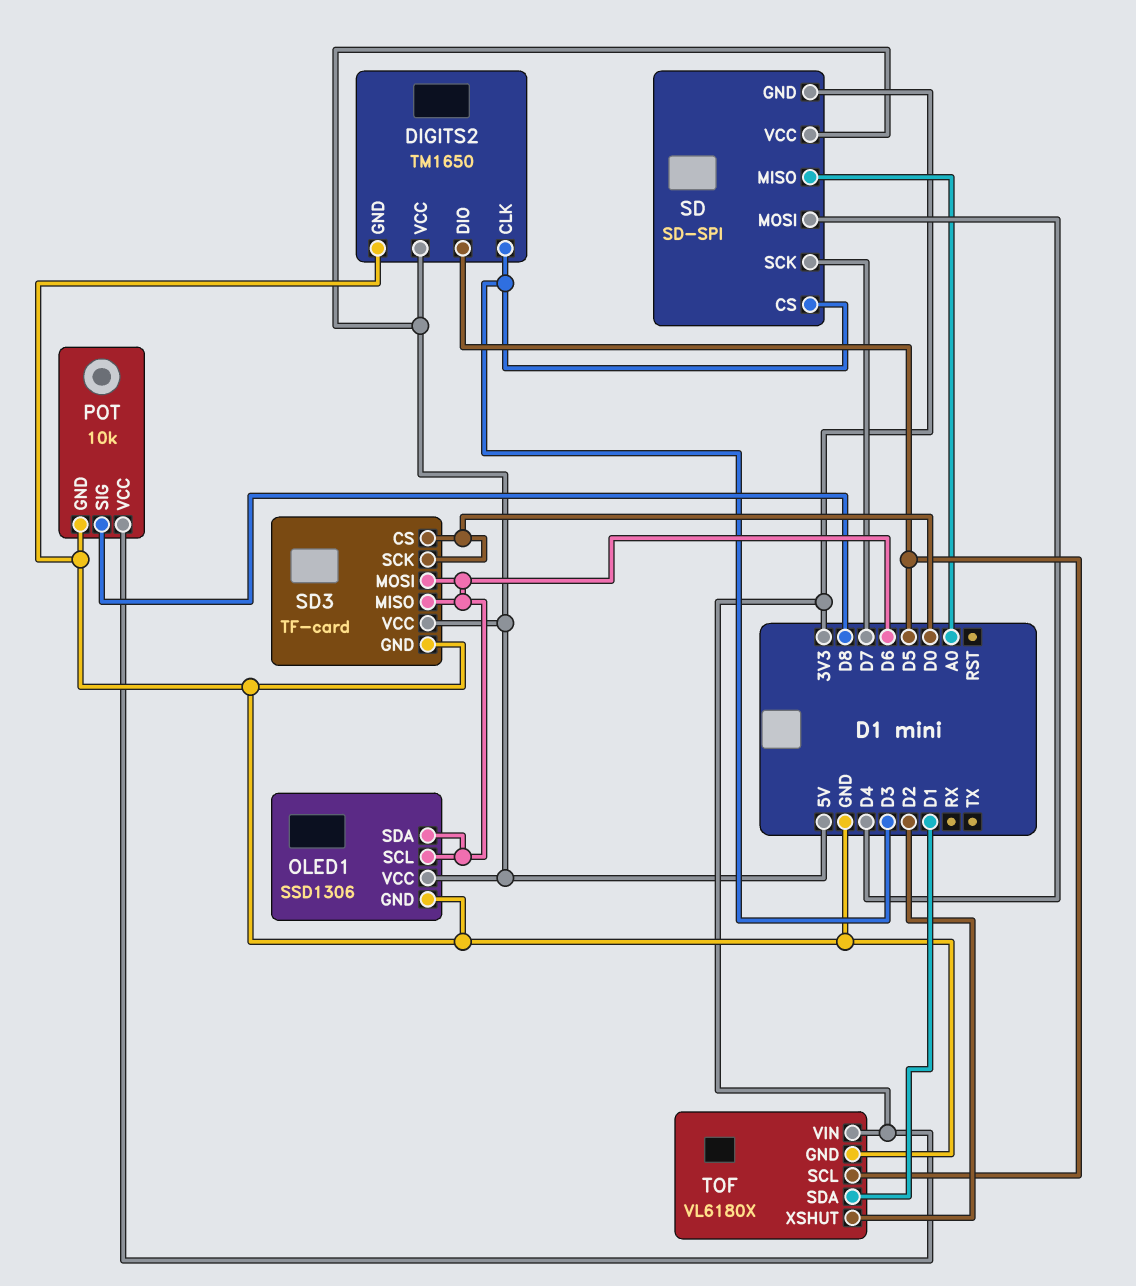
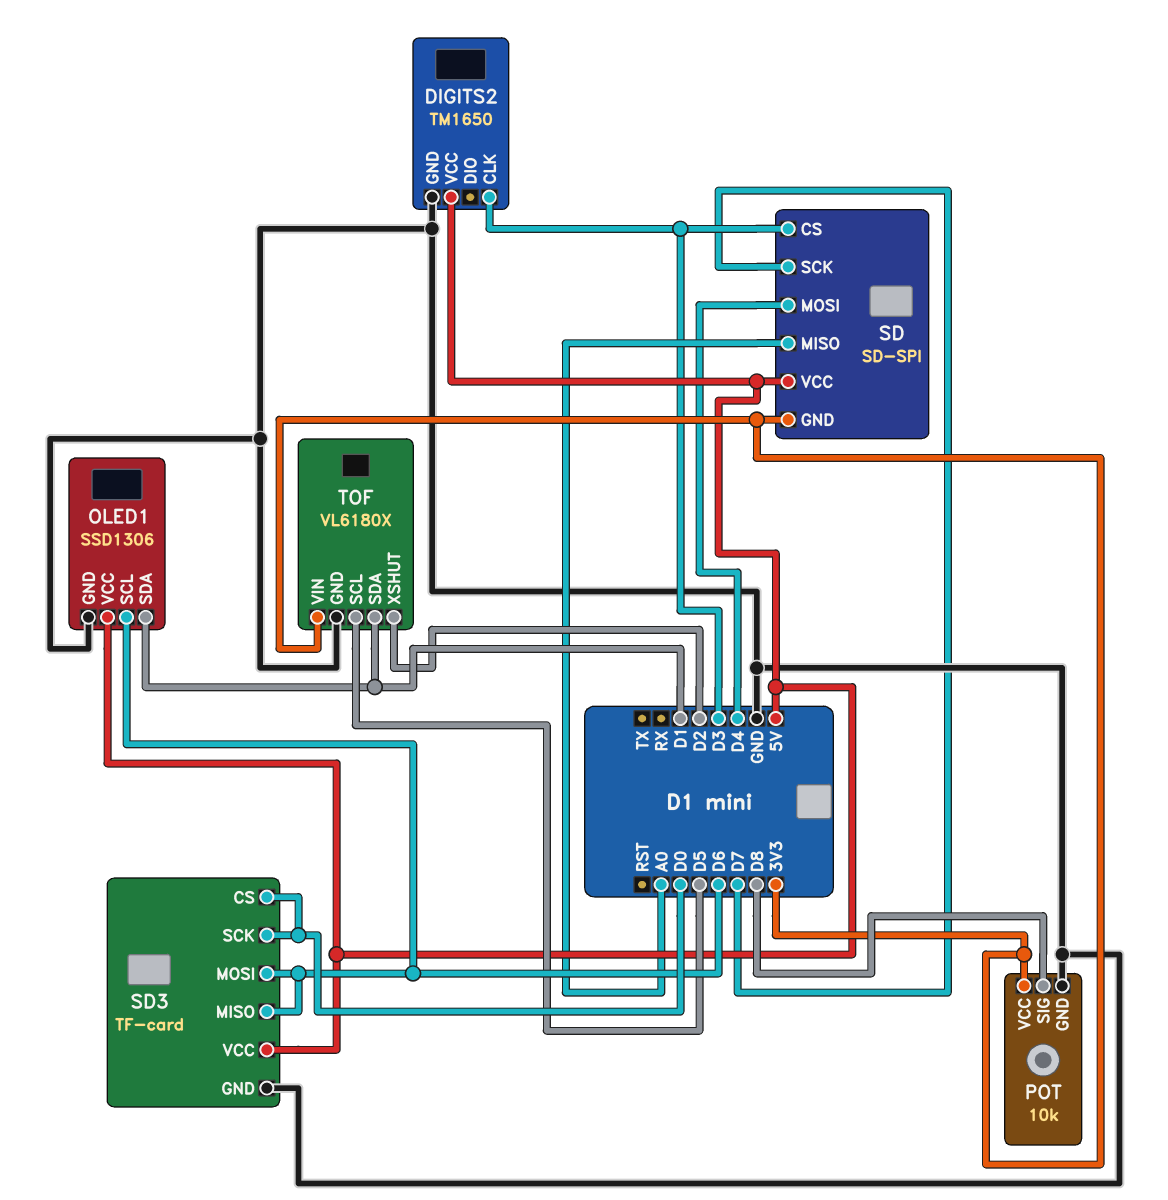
DIGITS2 pin DIO: D5 -> none
OLED1 pin SDA: D6 -> D1

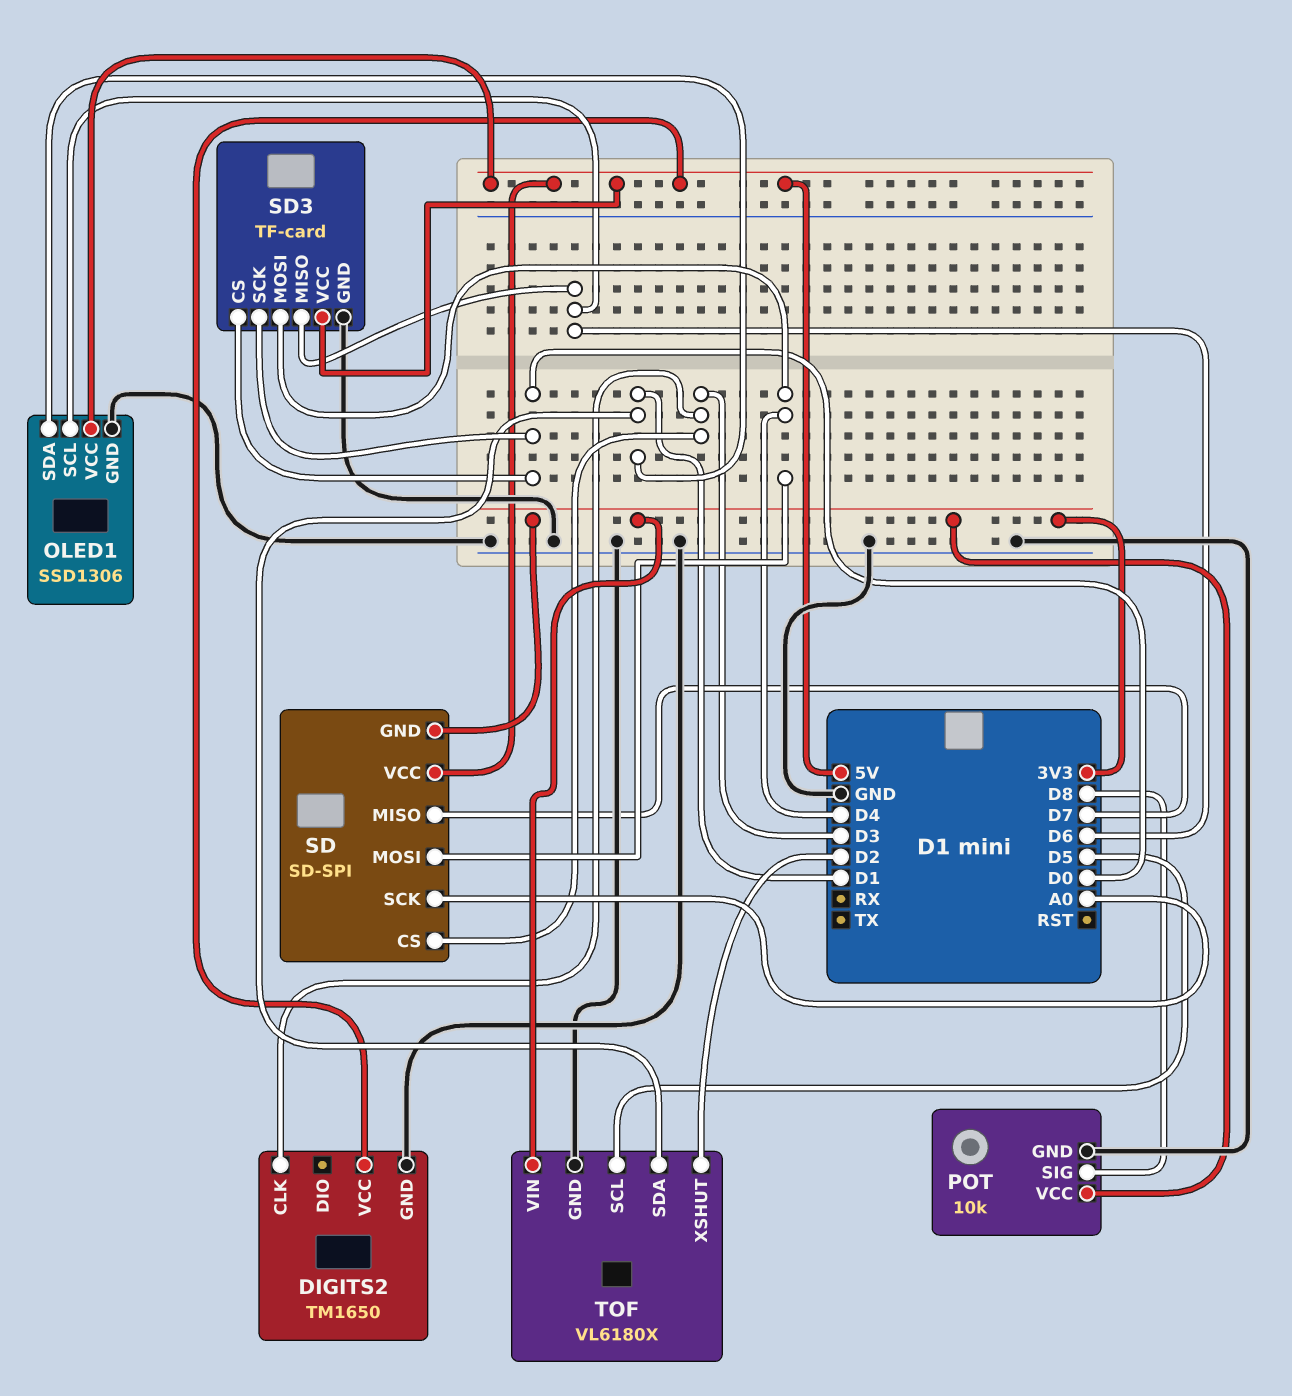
SD pin MISO: A0 -> D7
SD pin SCK: D7 -> A0
SD3 pin MOSI: D6 -> D4

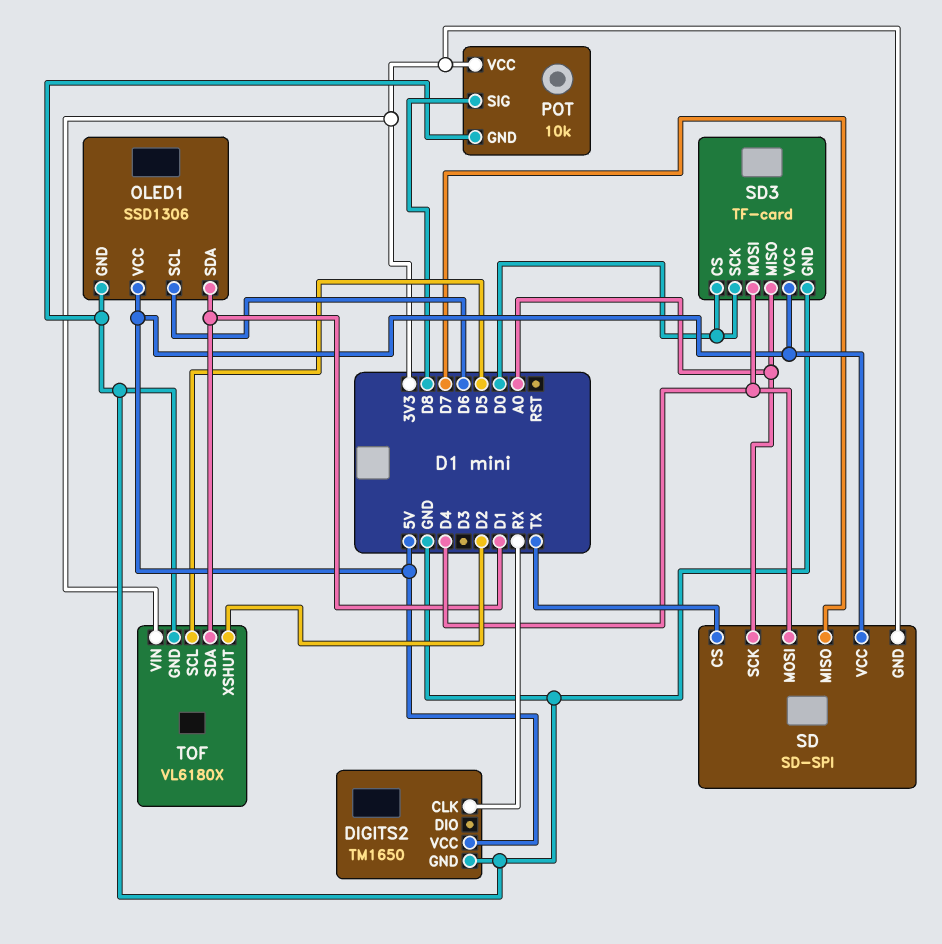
DIGITS2 pin CLK: D3 -> RX
SD pin CS: D3 -> TX
SD3 pin MISO: D6 -> A0

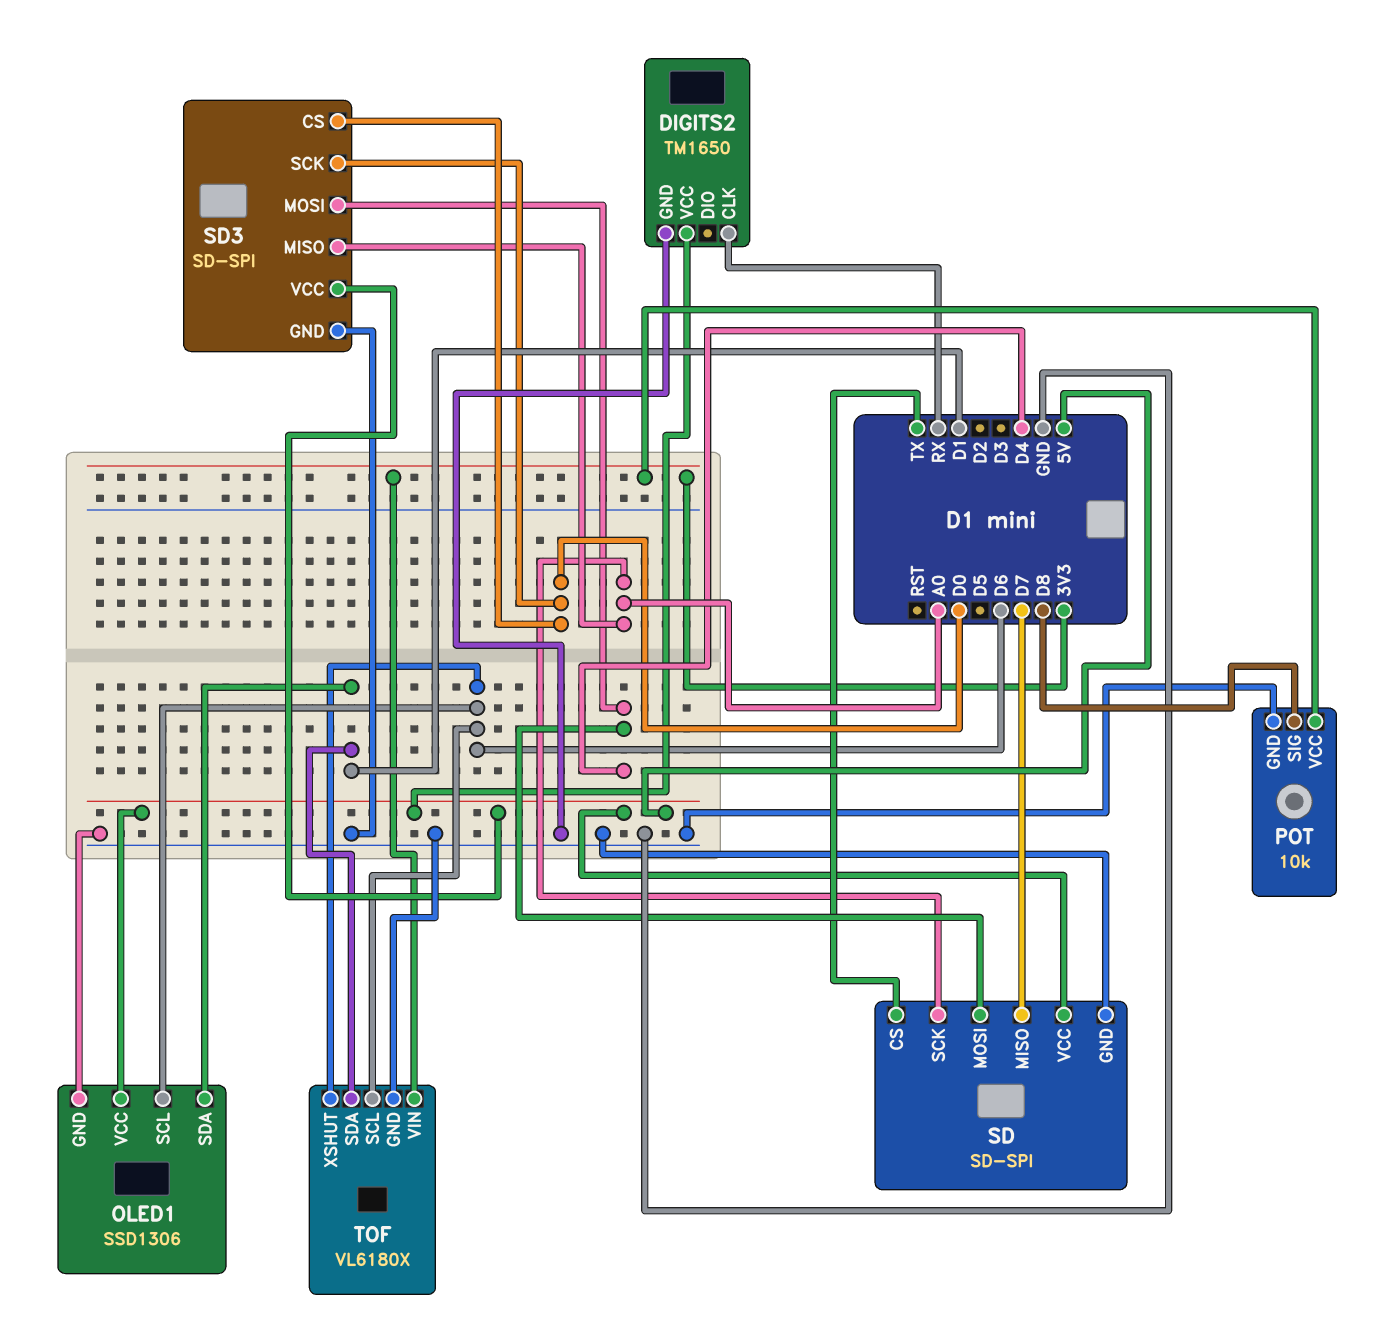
SD pin GND: 3V3 -> GND
SD3: TF-card -> SD-SPI
TOF pin SCL: D5 -> D6
TOF pin XSHUT: D2 -> D6

